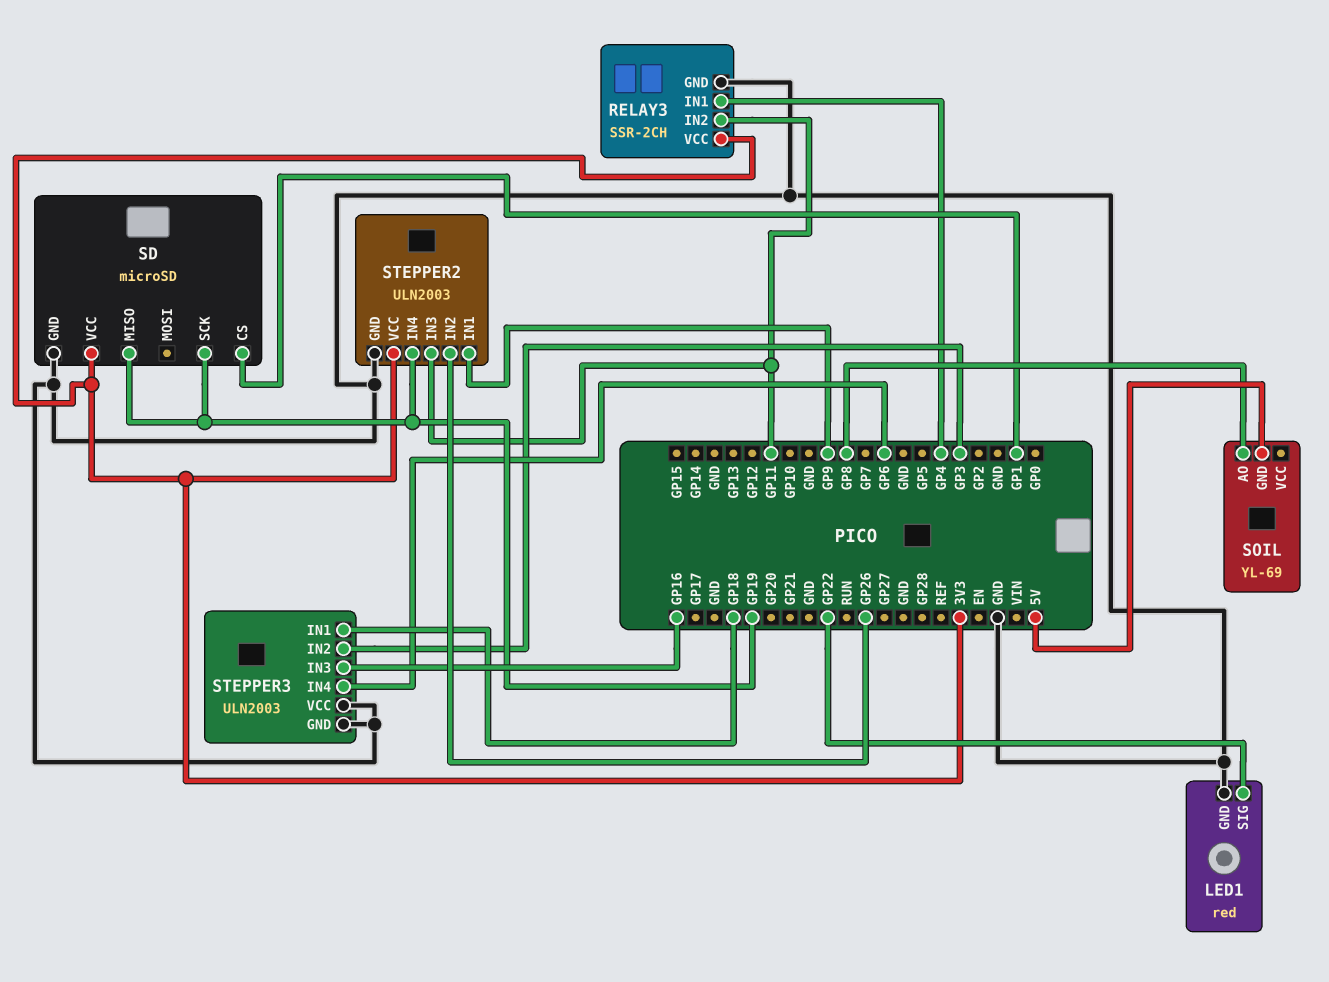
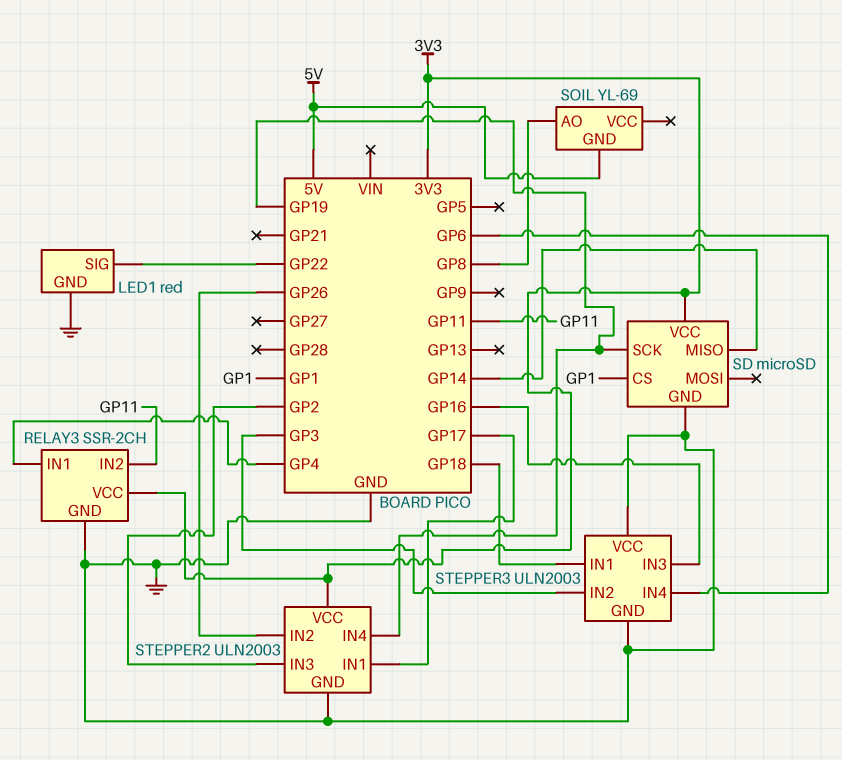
SD pin MISO: GP19 -> GP14
STEPPER2 pin IN1: GP9 -> GP17
STEPPER2 pin IN3: GP11 -> GP2

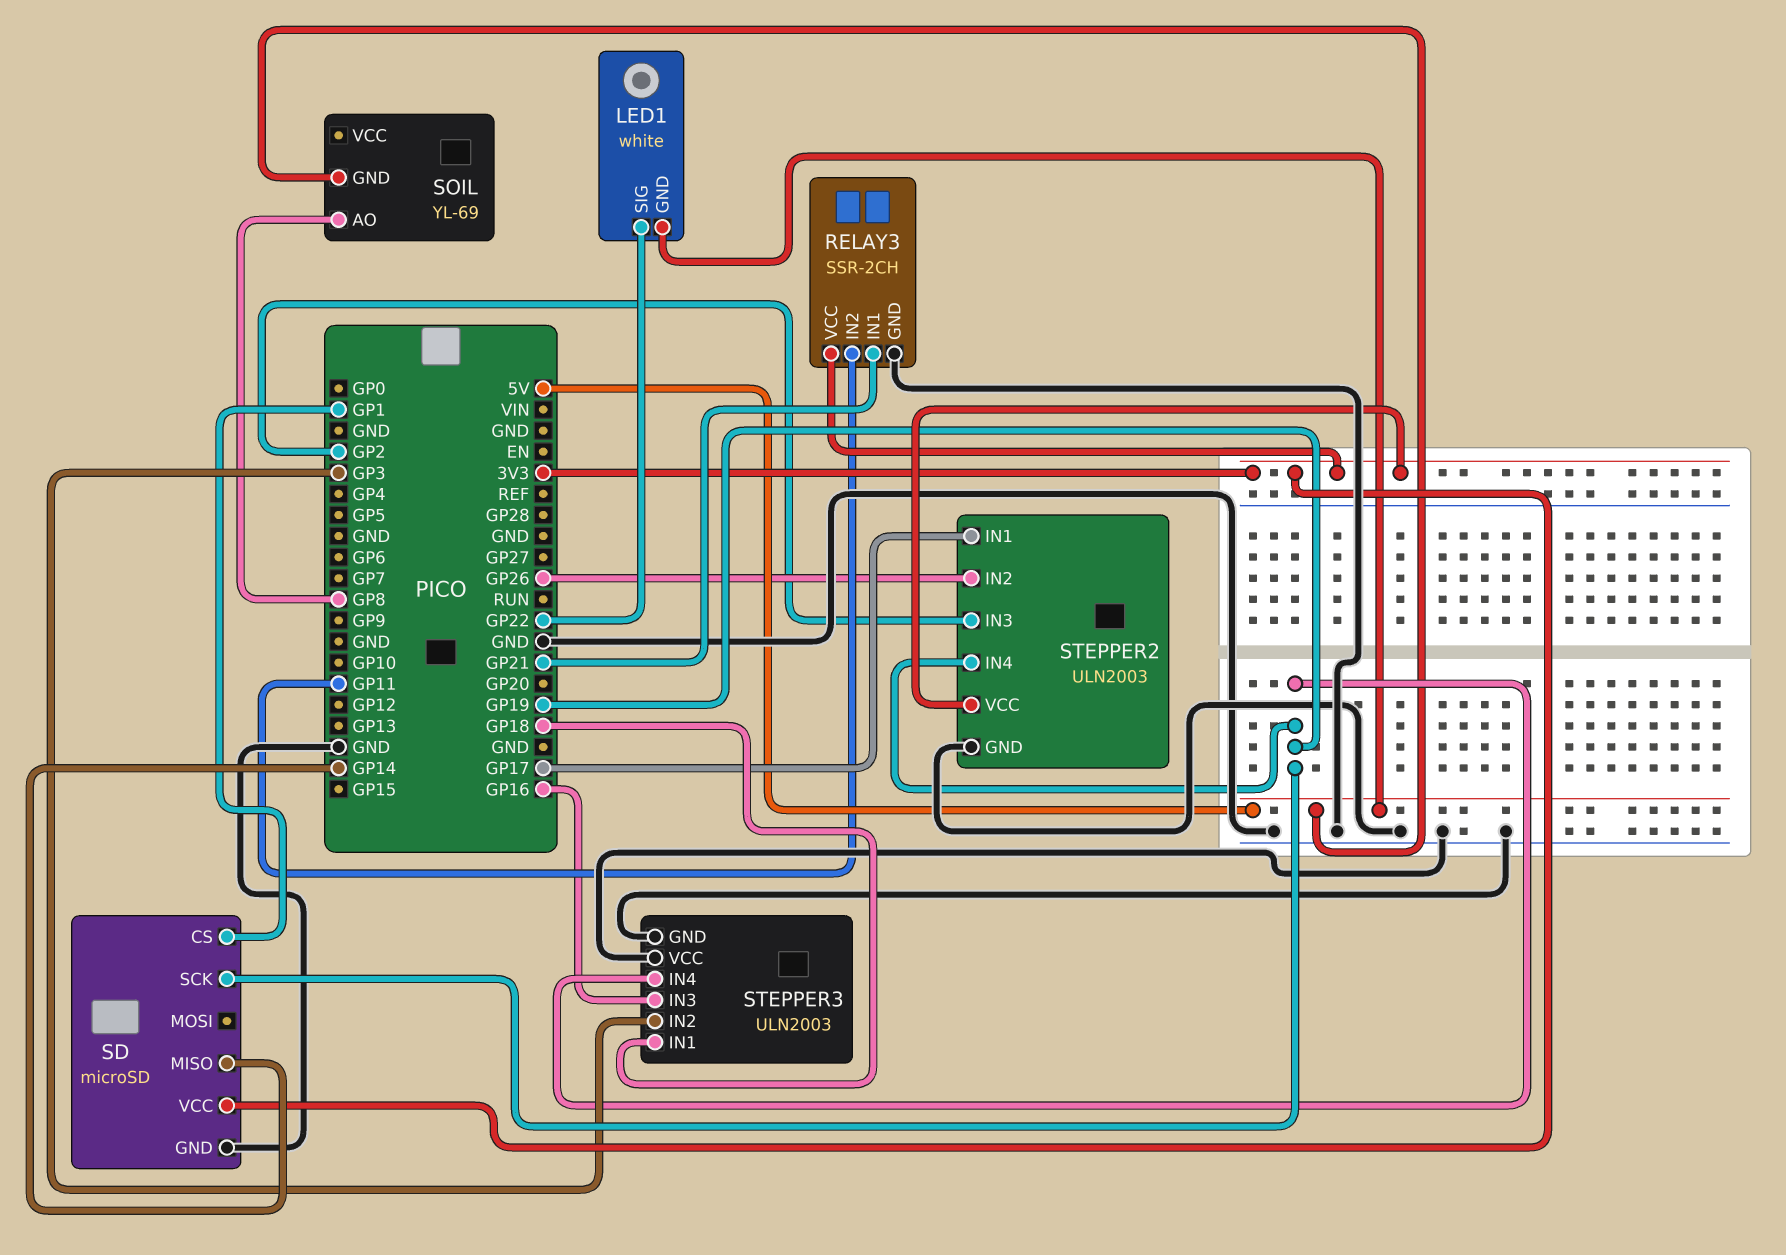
LED1: red -> white
LED1 pin GND: GND -> 5V
RELAY3 pin IN1: GP4 -> GP21
STEPPER3 pin IN4: GP6 -> GP19

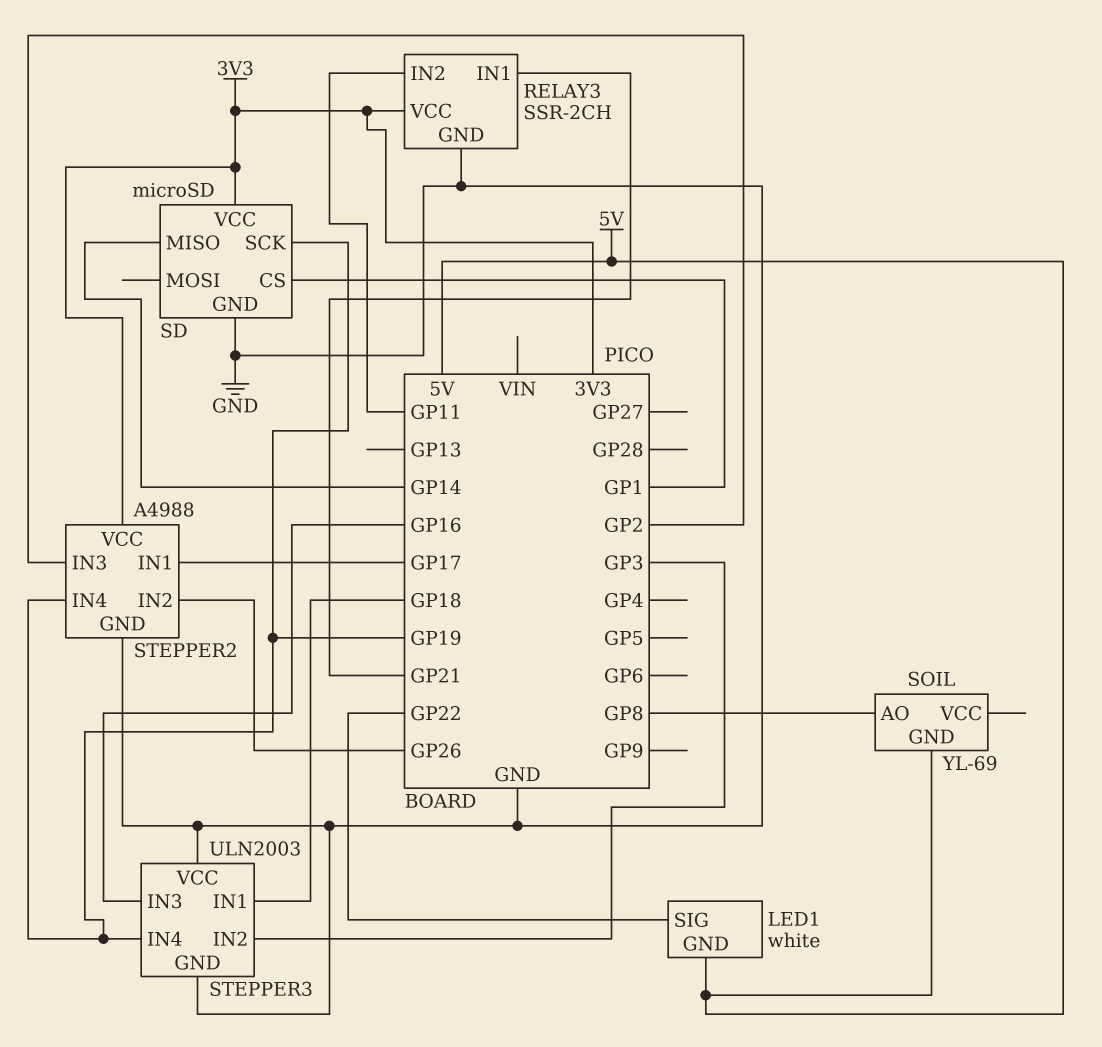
STEPPER2: ULN2003 -> A4988

